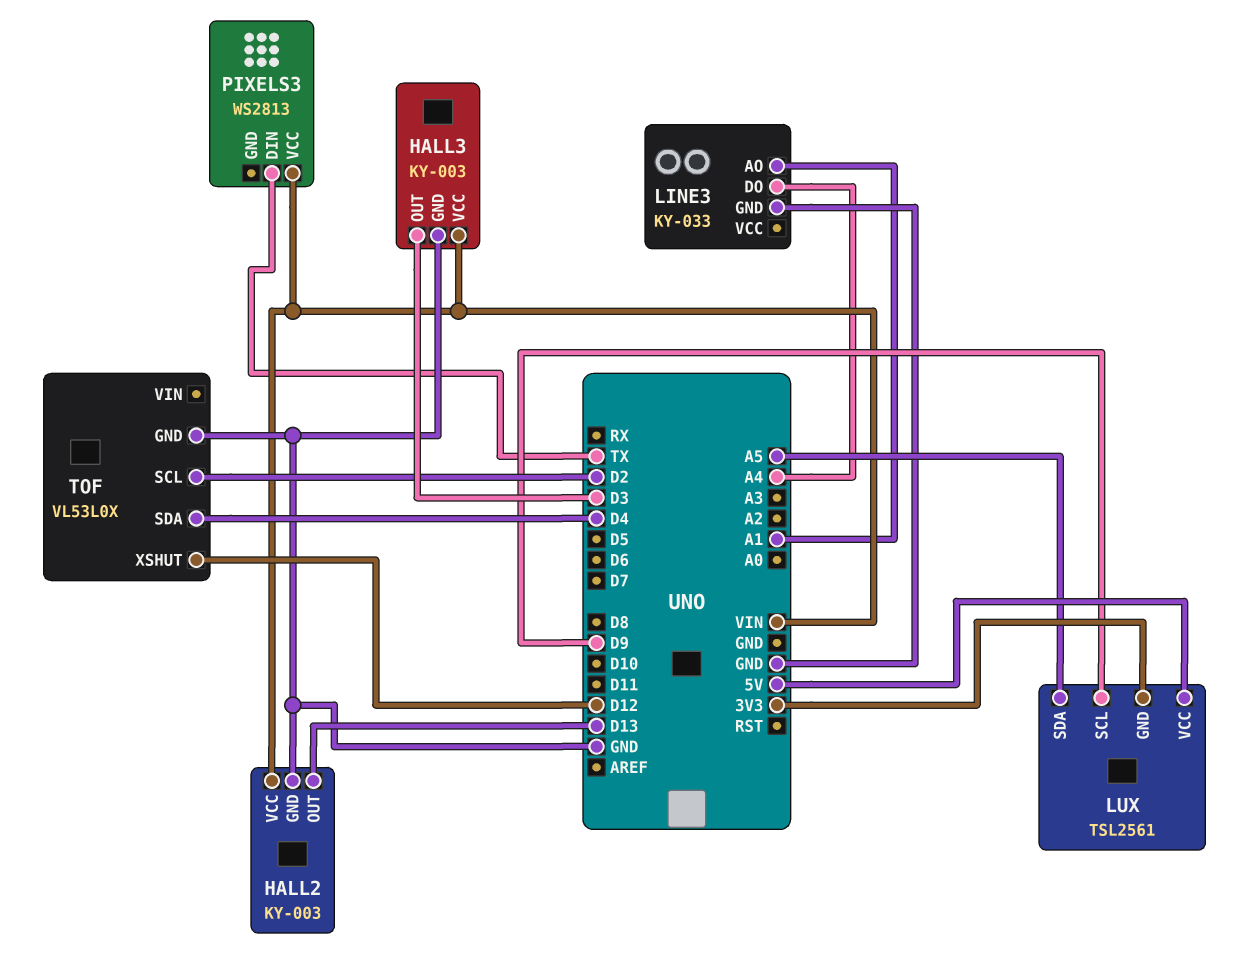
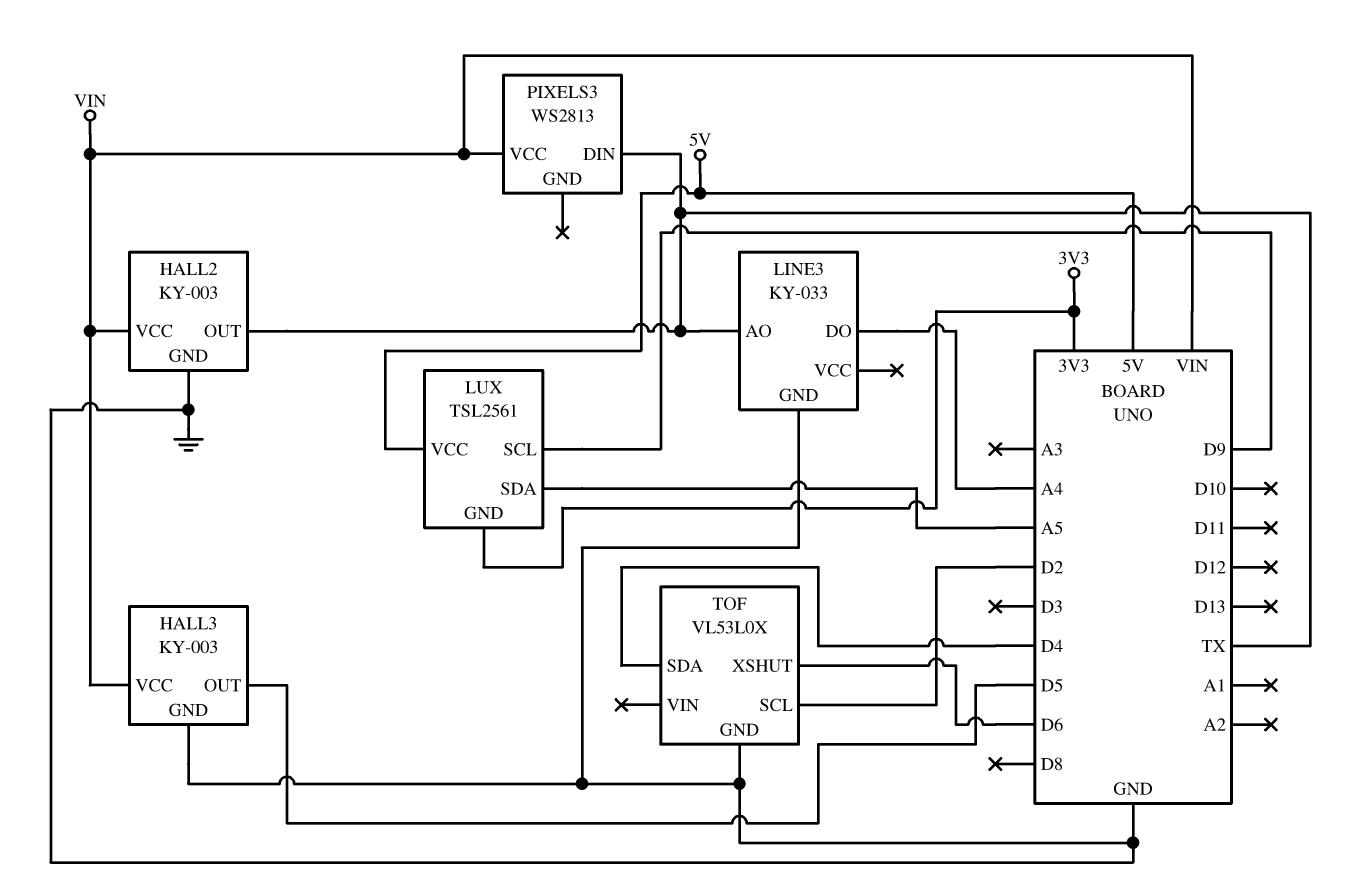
HALL2 pin OUT: D13 -> TX
HALL3 pin OUT: D3 -> D5
LINE3 pin AO: A1 -> TX
TOF pin XSHUT: D12 -> D6

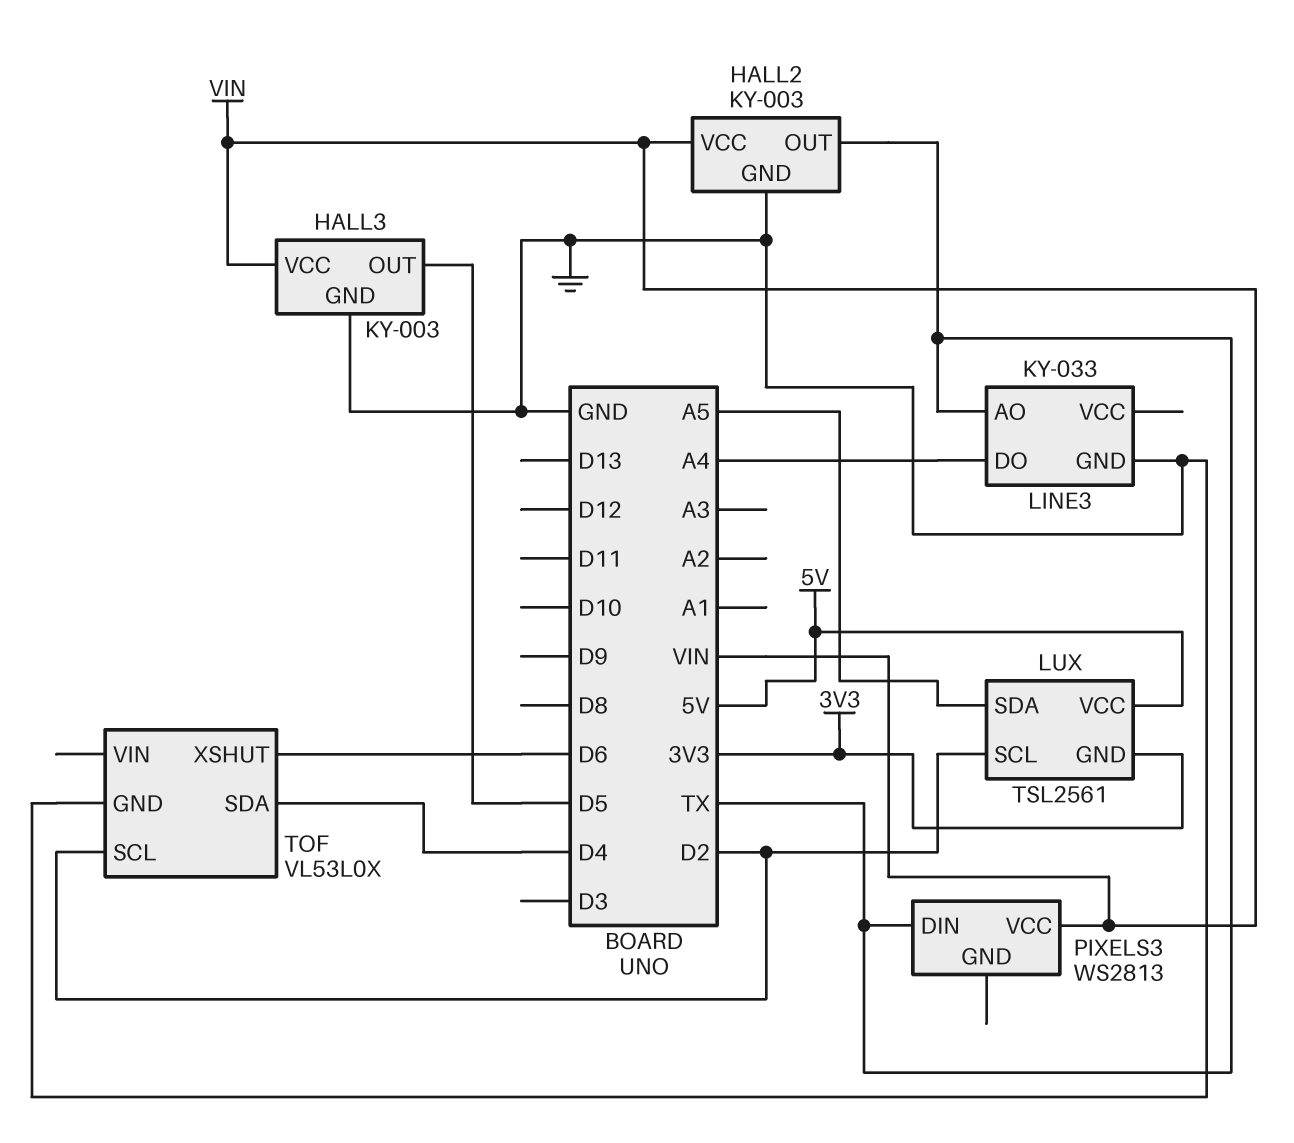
LUX pin SCL: D9 -> D2

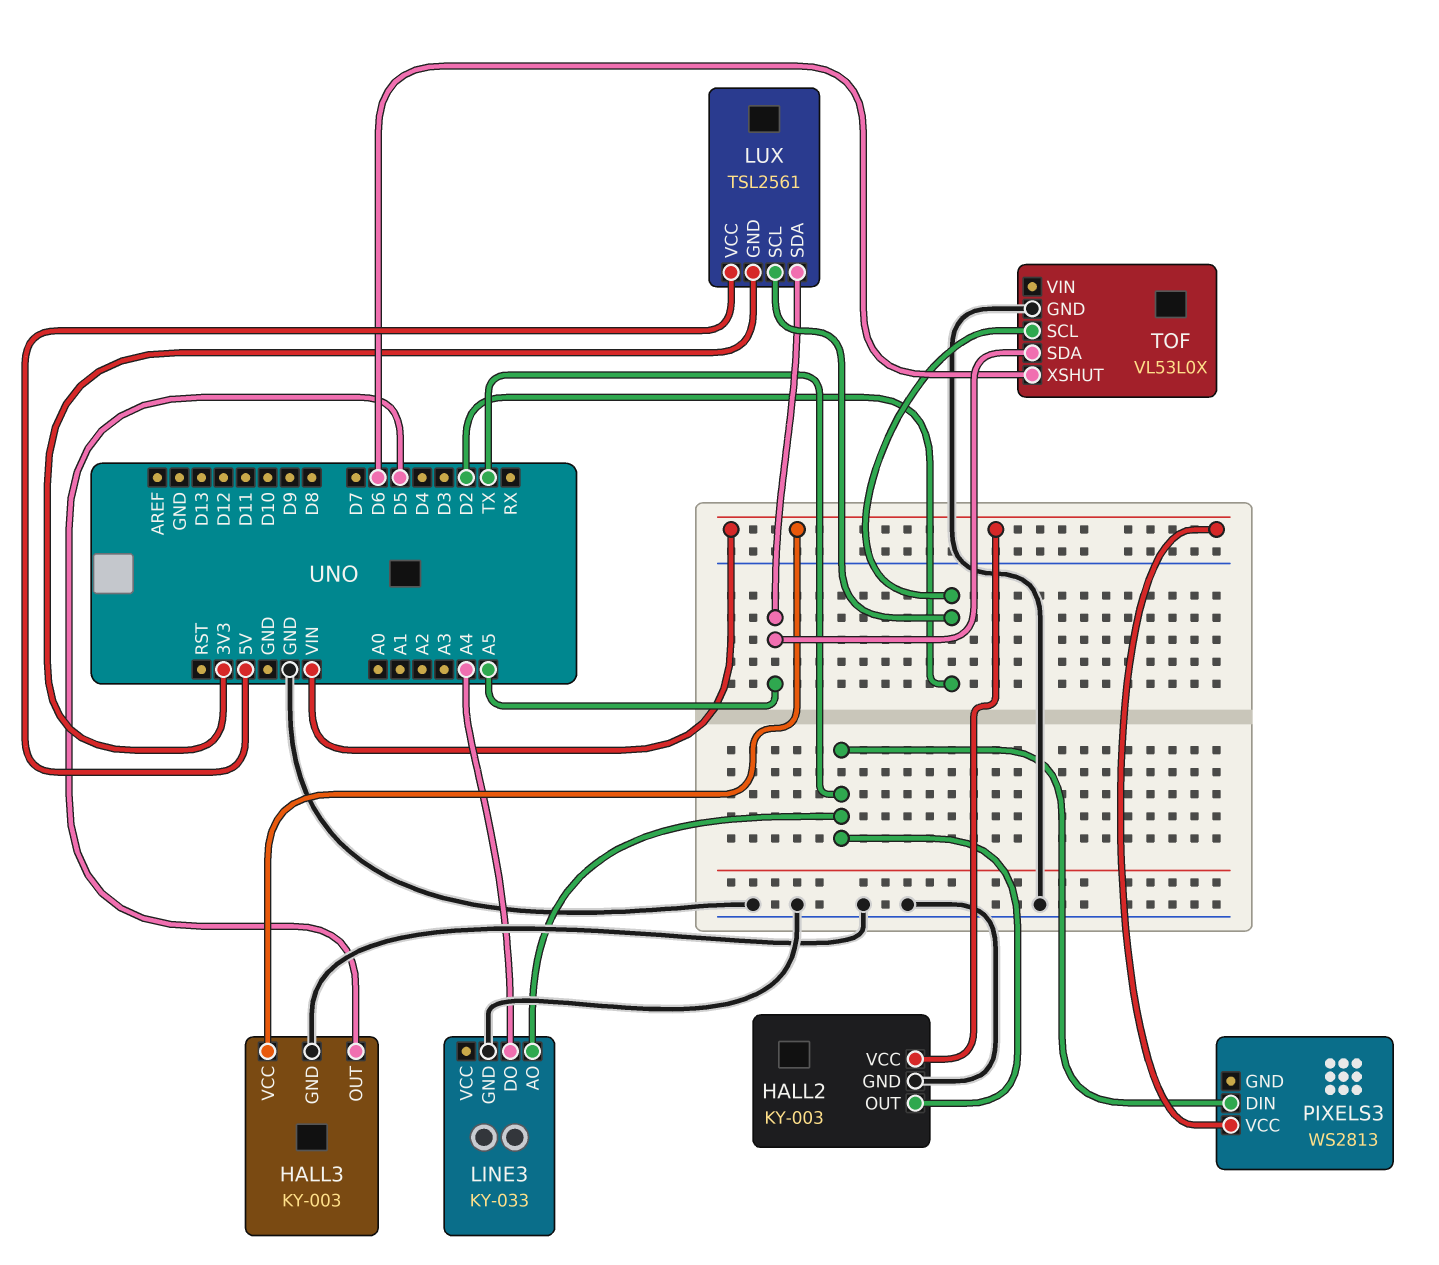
TOF pin SDA: D4 -> A5

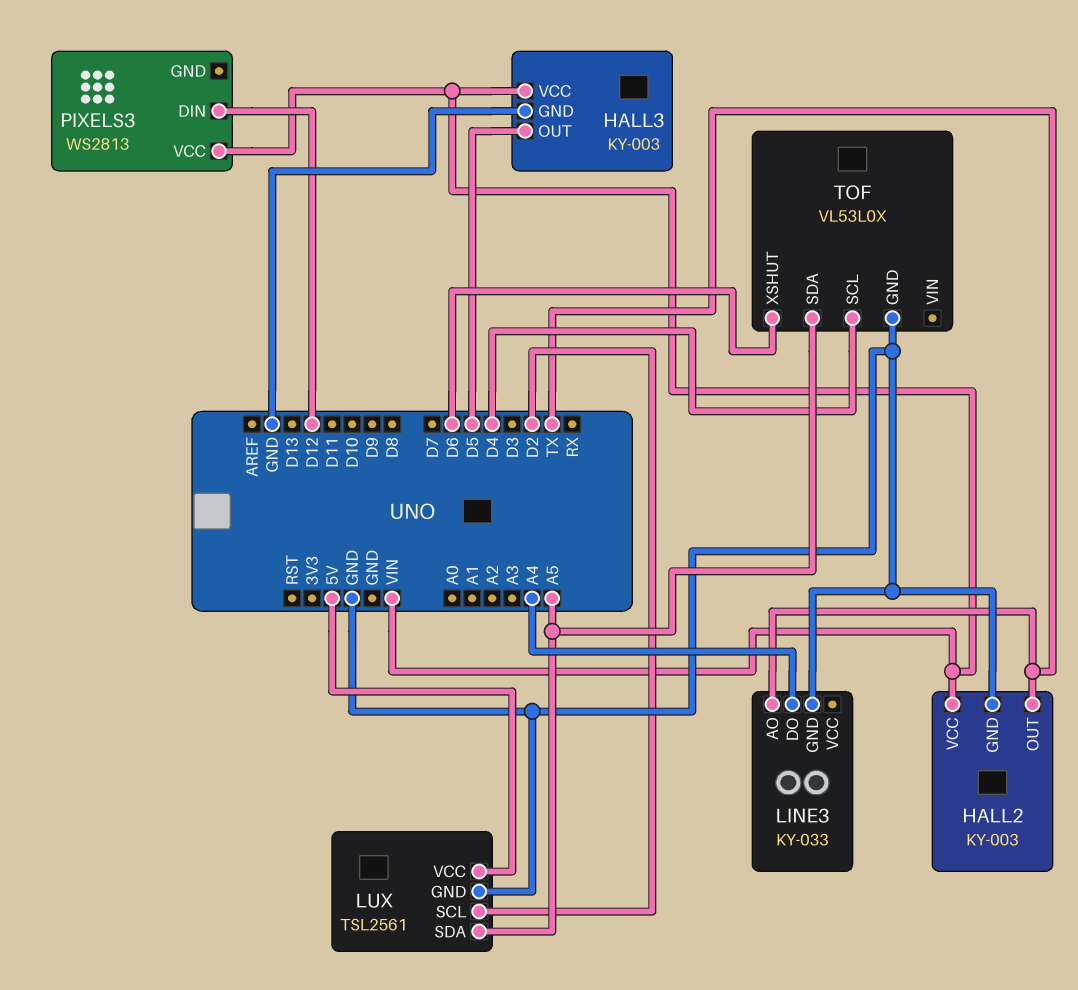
LUX pin GND: 3V3 -> GND
PIXELS3 pin DIN: TX -> D12
TOF pin SCL: D2 -> D4

